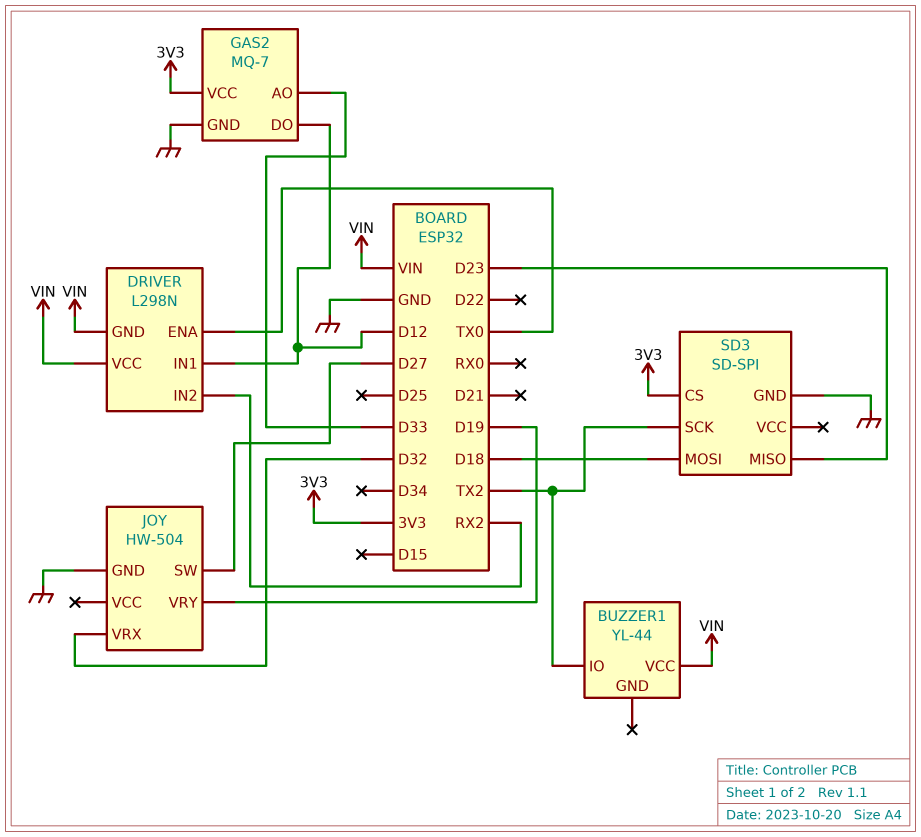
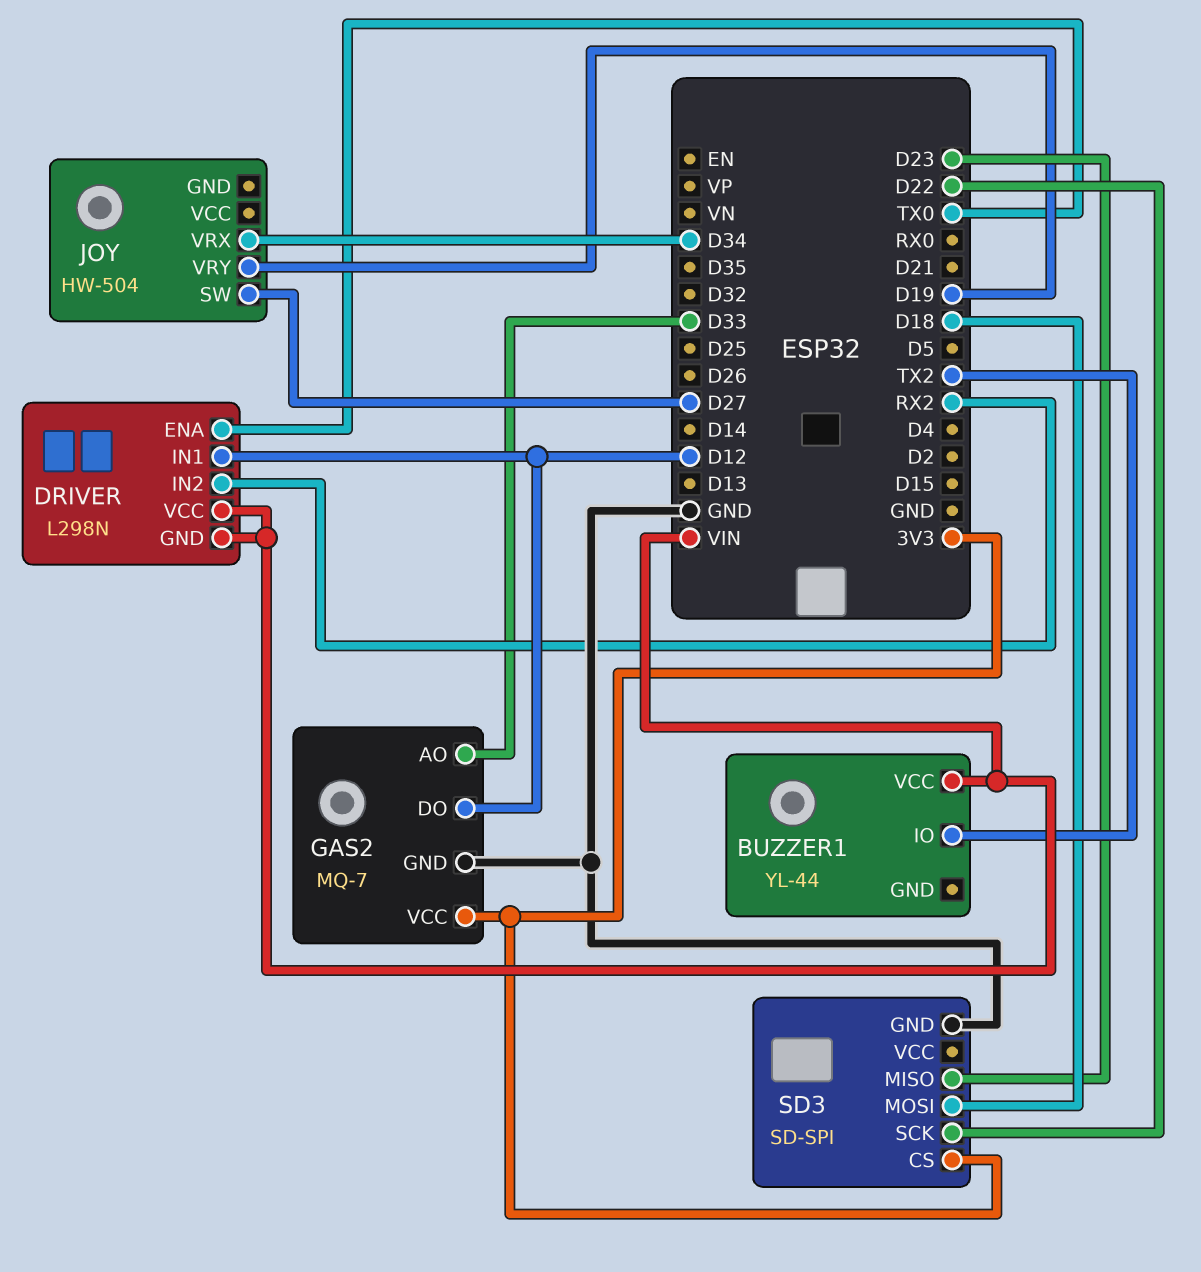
JOY pin GND: GND -> none
JOY pin VRX: D32 -> D34
SD3 pin SCK: TX2 -> D22

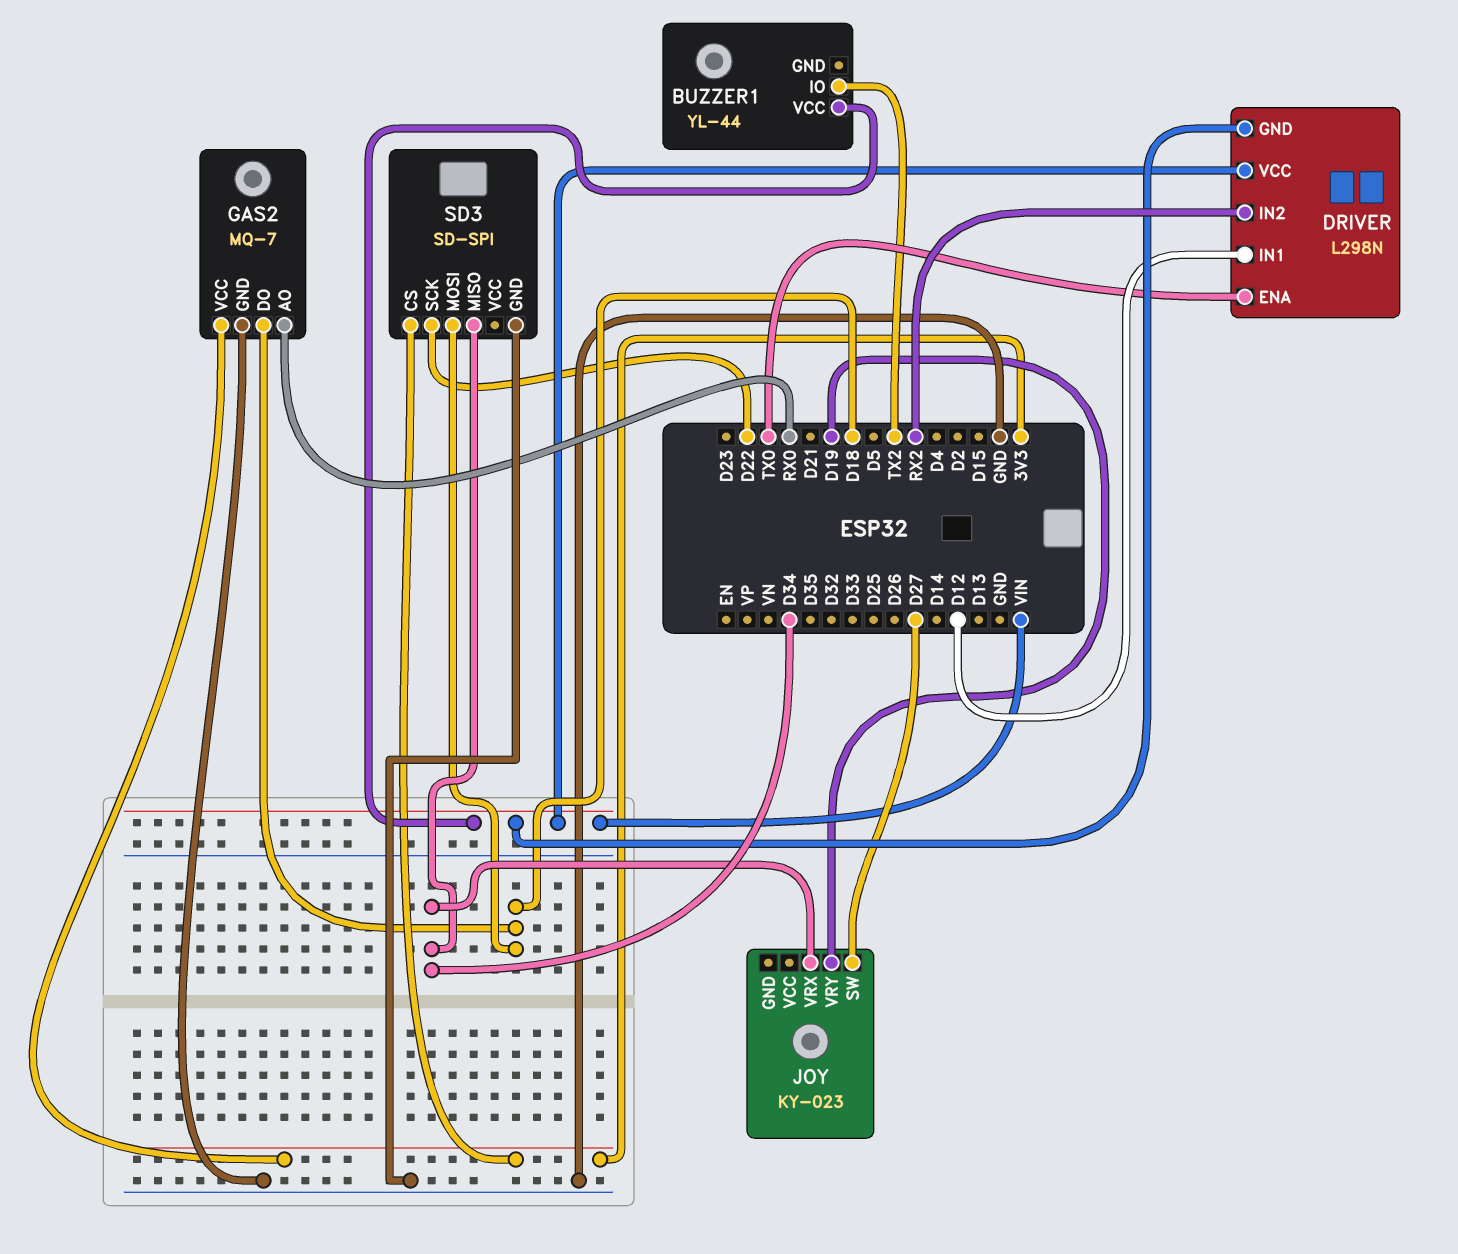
GAS2 pin AO: D33 -> RX0
GAS2 pin DO: D12 -> D18
JOY: HW-504 -> KY-023
SD3 pin MISO: D23 -> D34

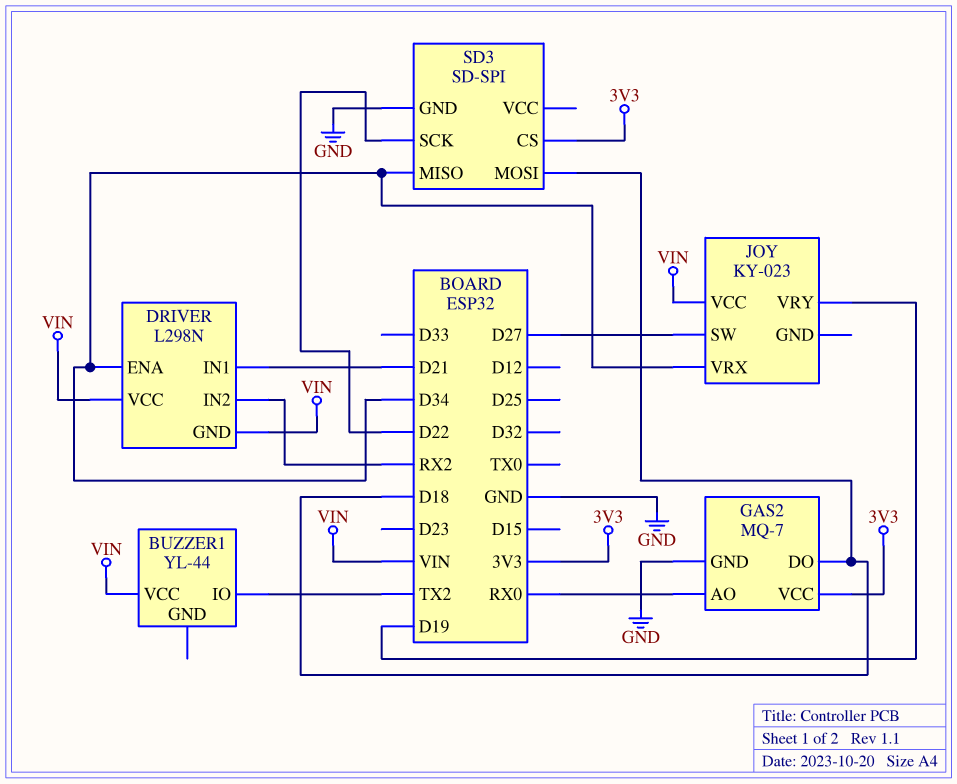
DRIVER pin ENA: TX0 -> D34
DRIVER pin IN1: D12 -> D21
JOY pin VCC: none -> VIN

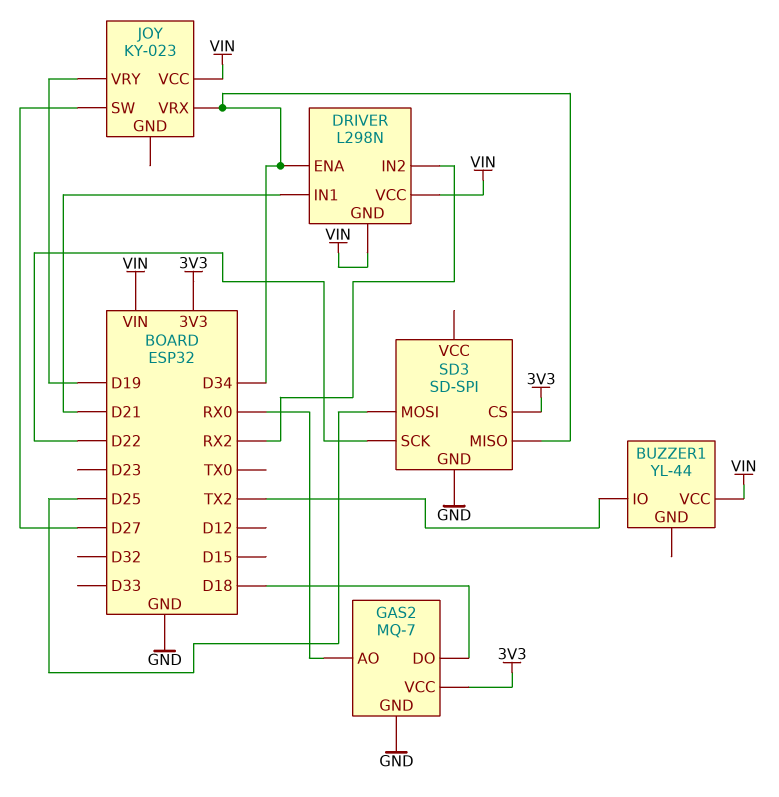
SD3 pin MOSI: D18 -> D25

